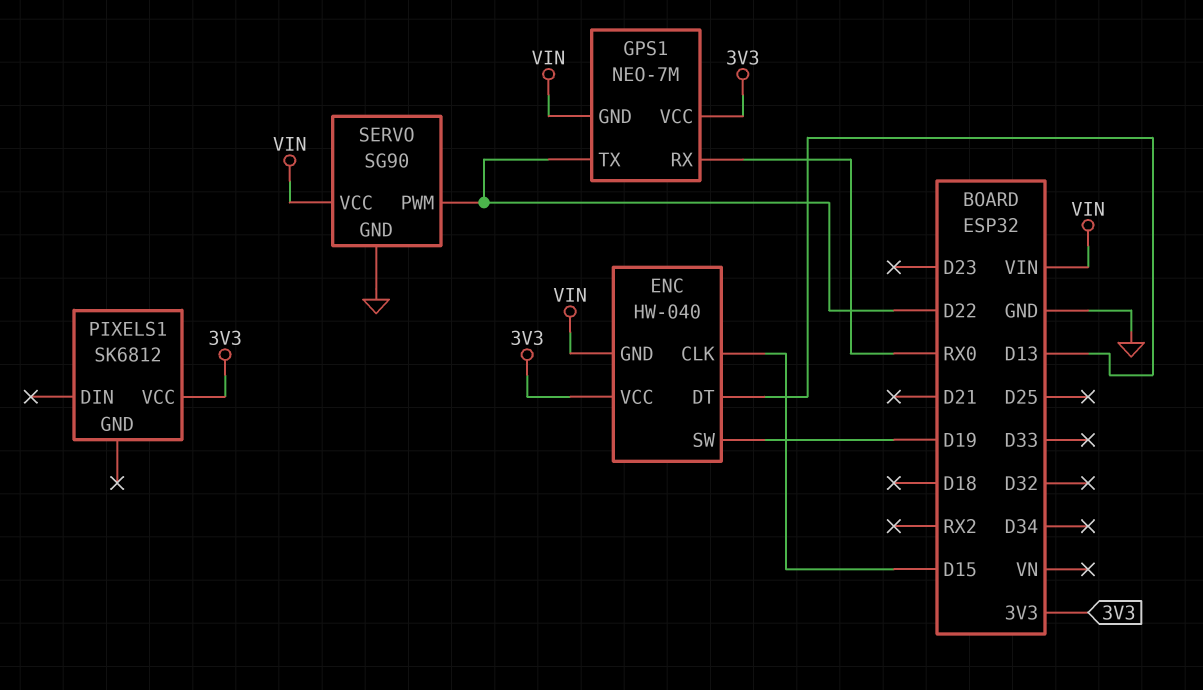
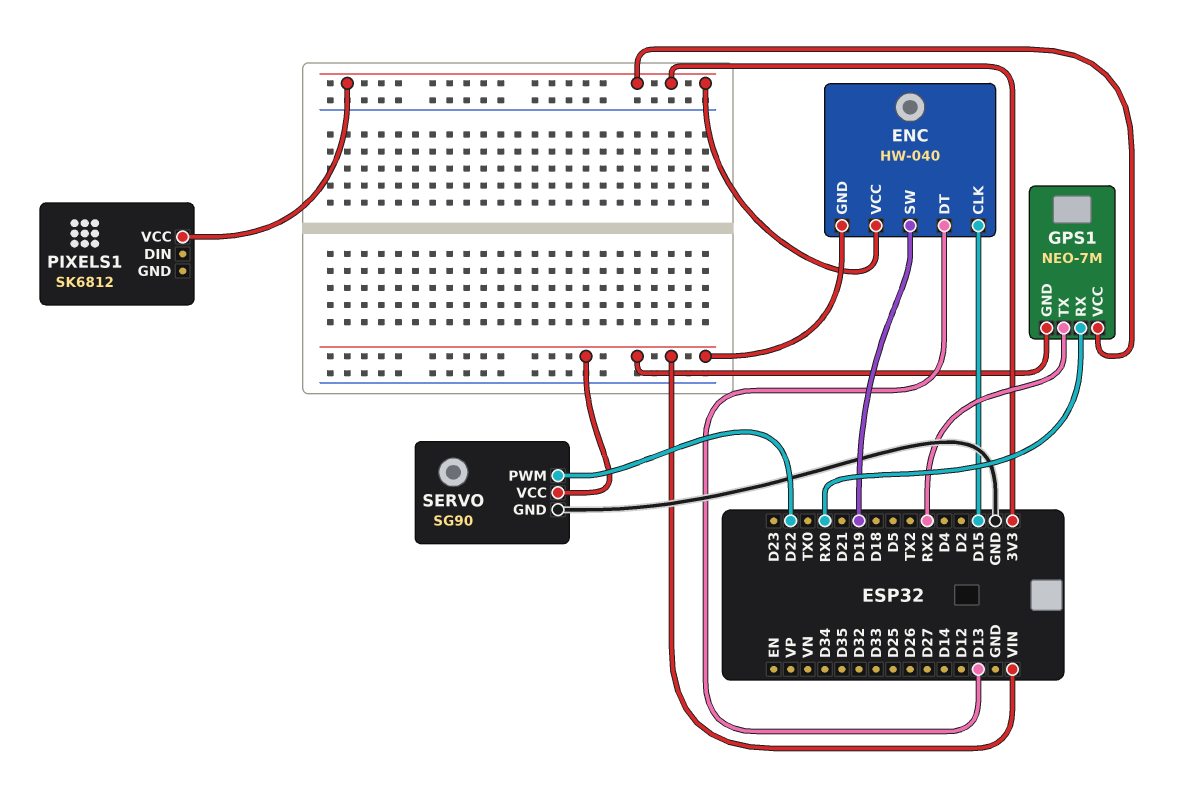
GPS1 pin TX: D22 -> RX2

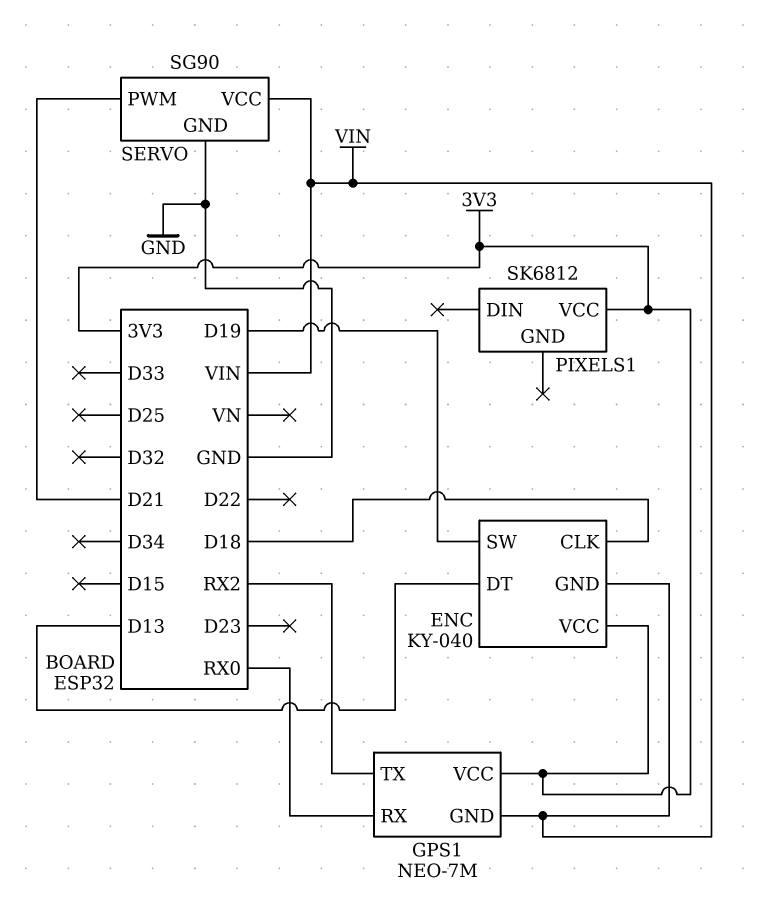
ENC: HW-040 -> KY-040
ENC pin CLK: D15 -> D18
SERVO pin PWM: D22 -> D21

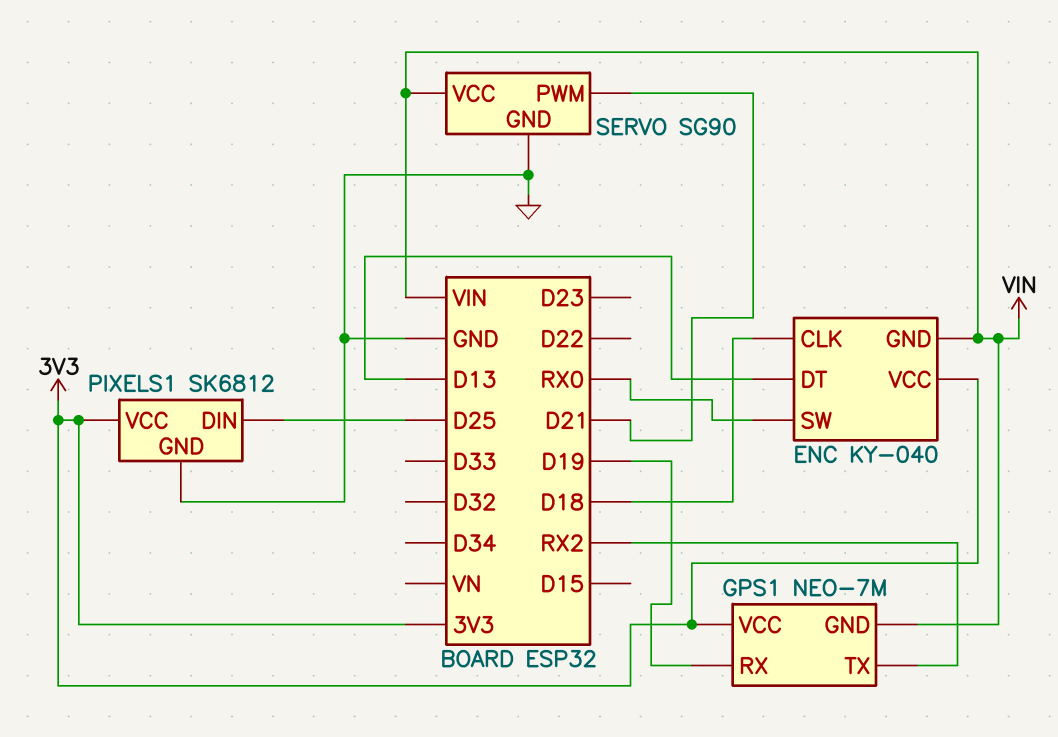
ENC pin SW: D19 -> RX0
GPS1 pin RX: RX0 -> D19
PIXELS1 pin DIN: none -> D25
PIXELS1 pin GND: none -> GND

